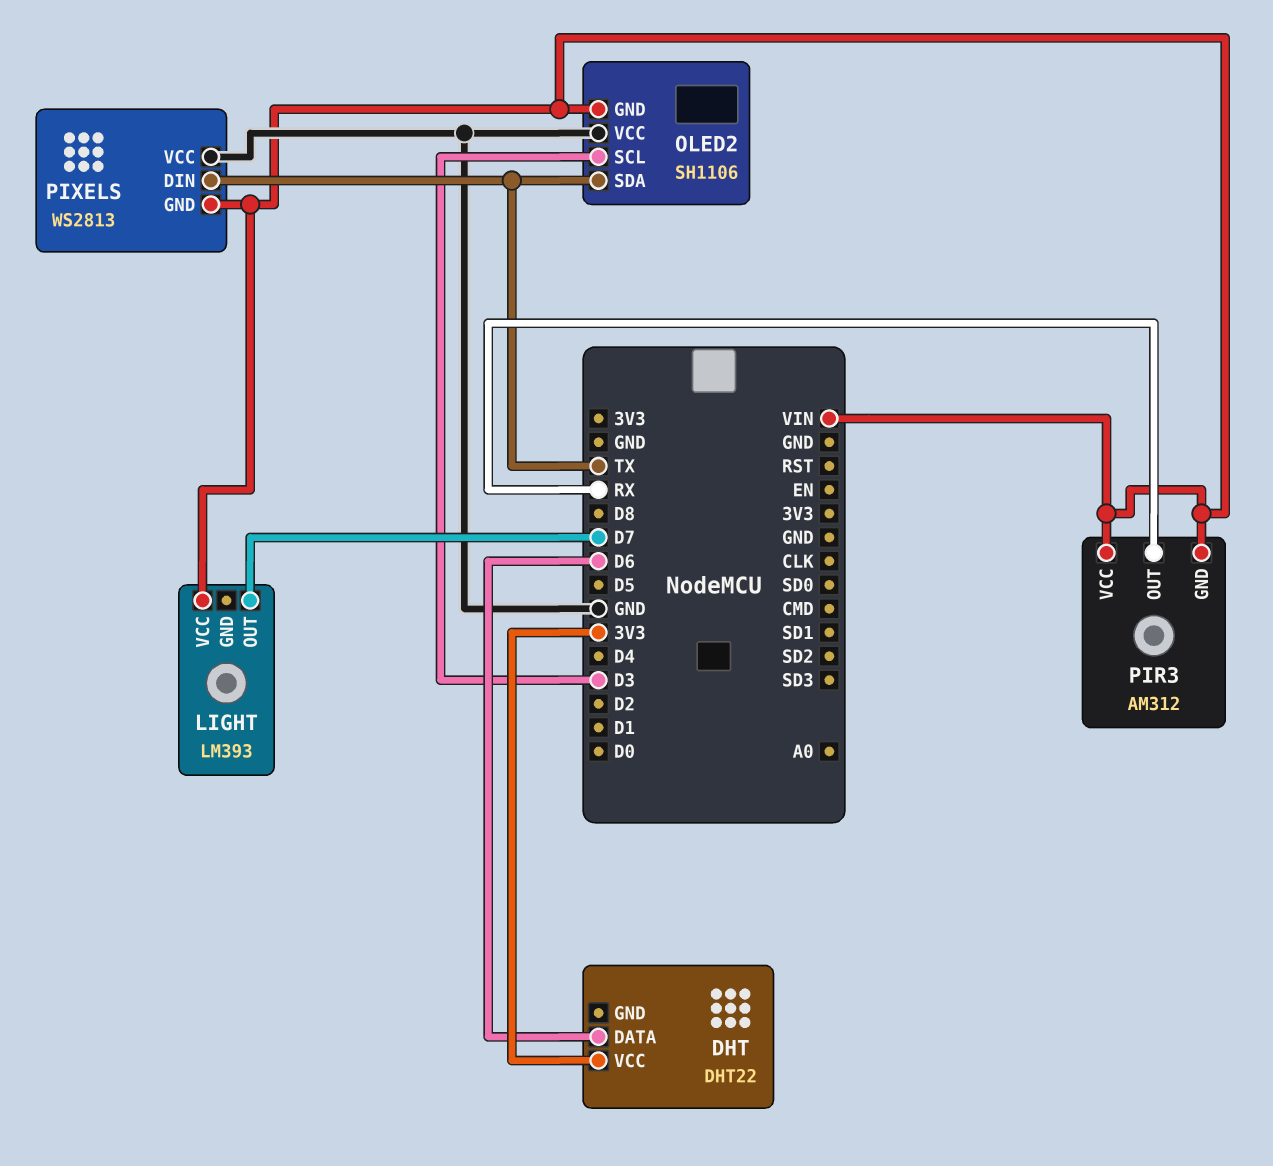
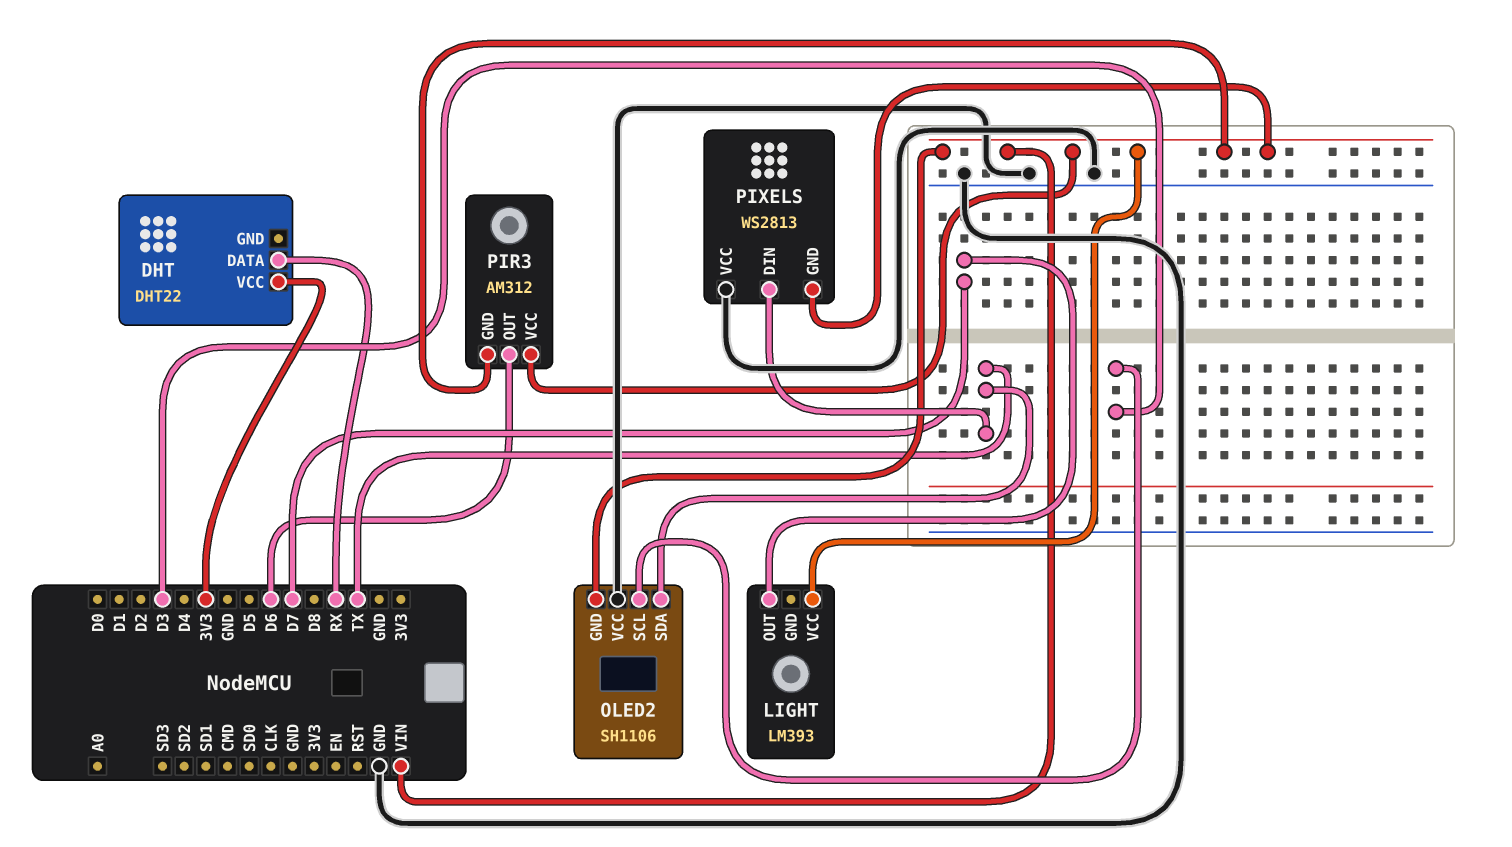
DHT pin DATA: D6 -> RX
PIR3 pin OUT: RX -> D6

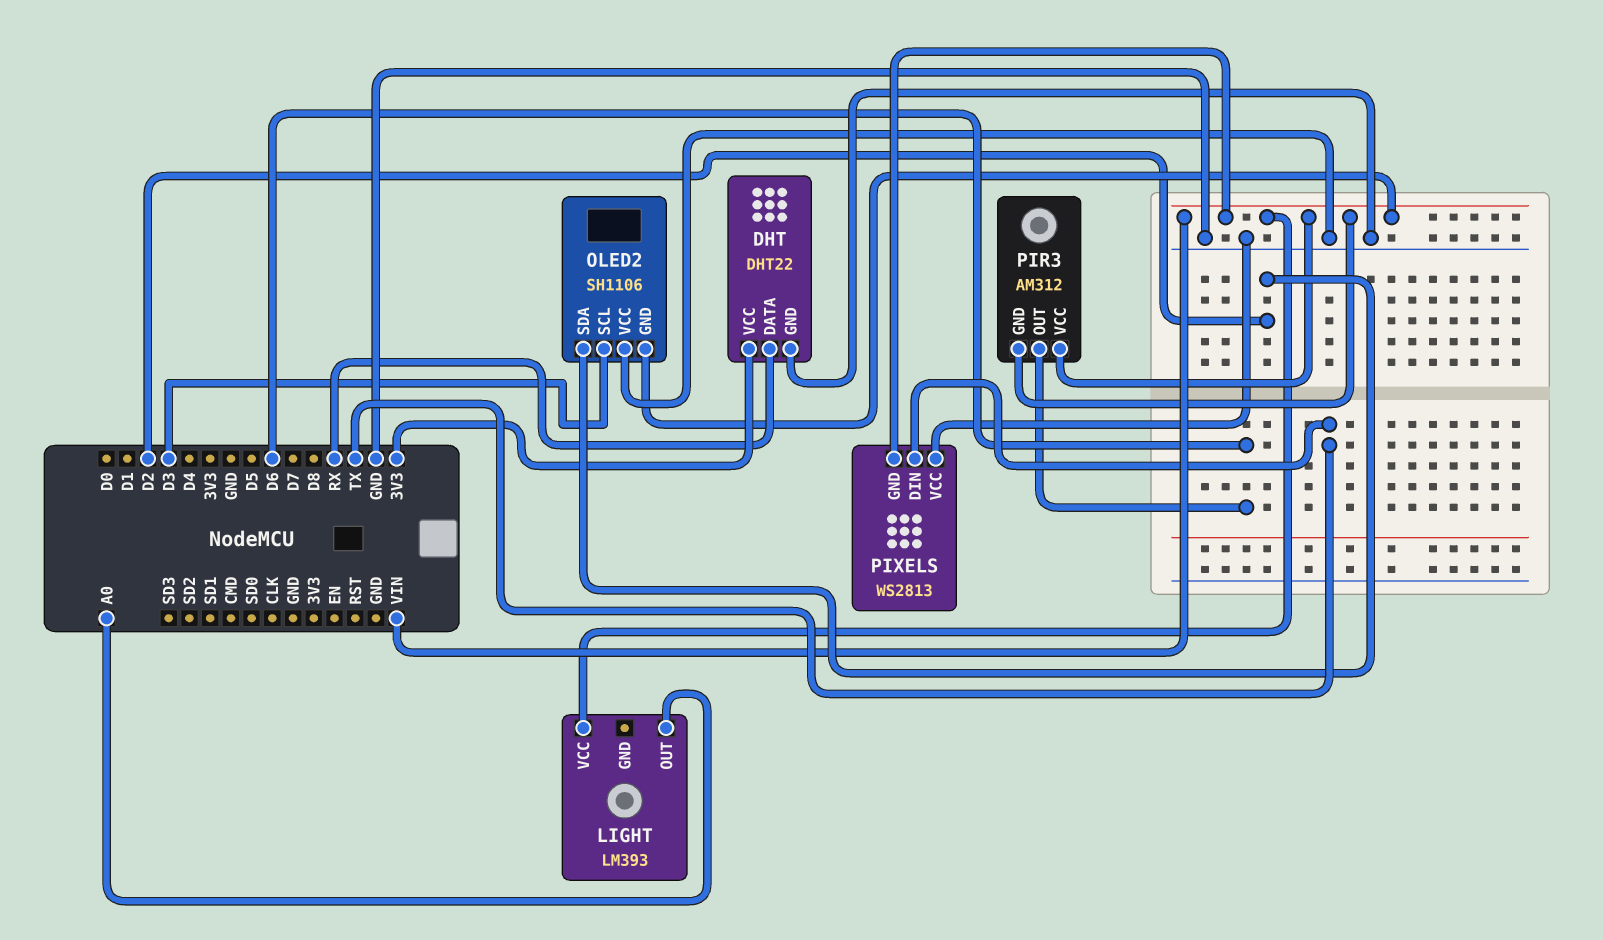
DHT pin GND: none -> GND
LIGHT pin OUT: D7 -> A0
OLED2 pin SDA: TX -> D2

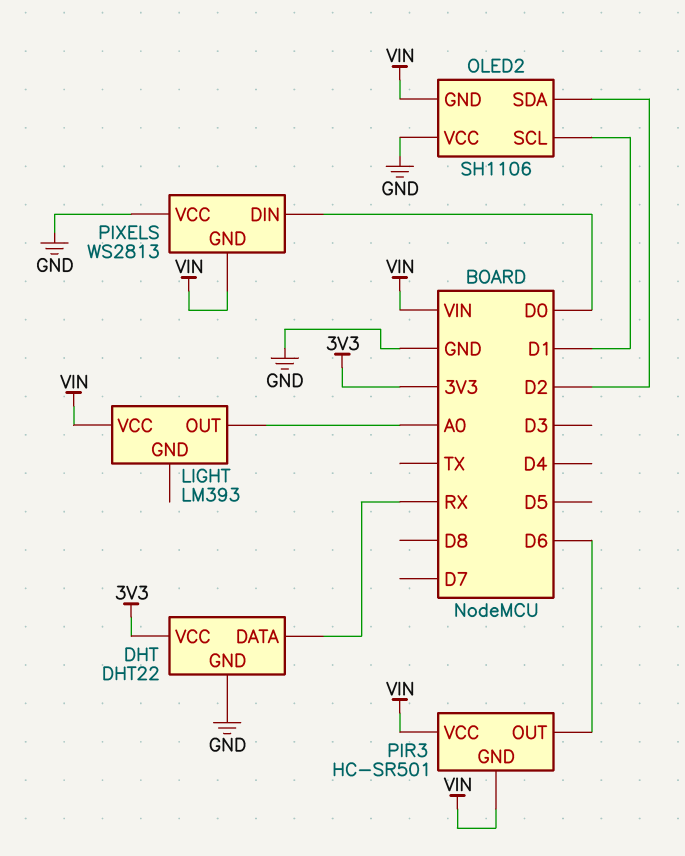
OLED2 pin SCL: D3 -> D1
PIR3: AM312 -> HC-SR501
PIXELS pin DIN: TX -> D0

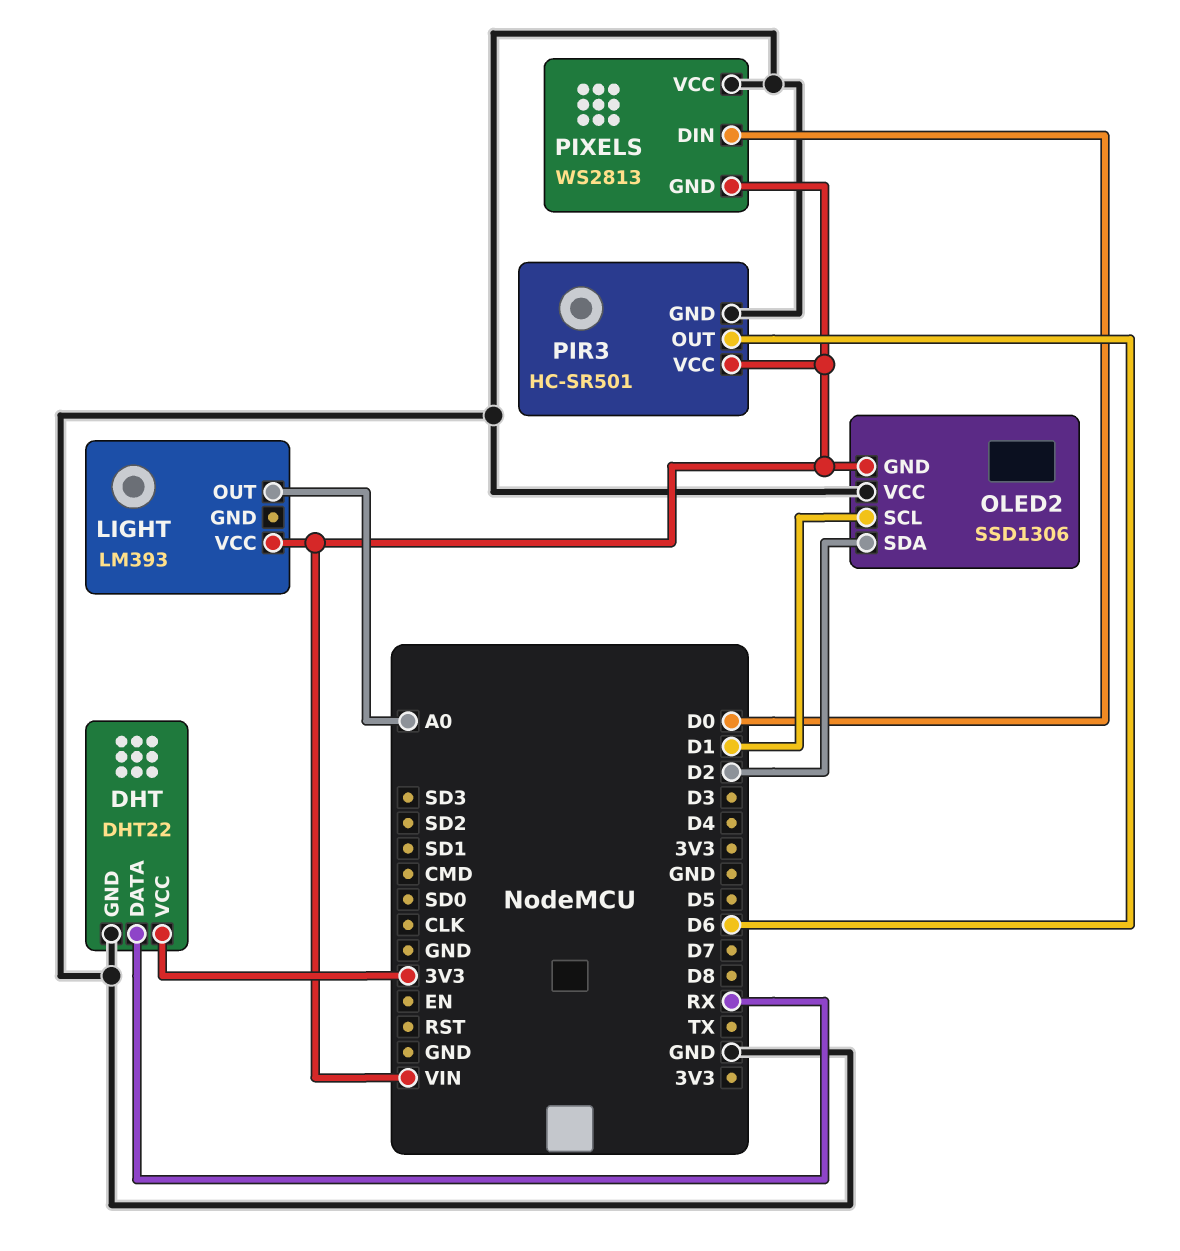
OLED2: SH1106 -> SSD1306
PIR3 pin GND: VIN -> GND

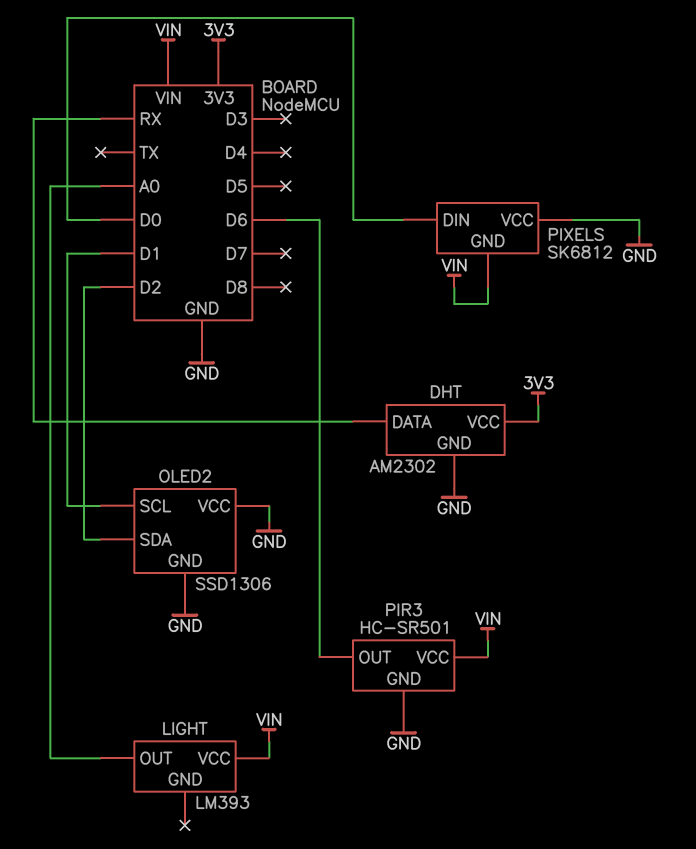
DHT: DHT22 -> AM2302
OLED2 pin GND: VIN -> GND
PIXELS: WS2813 -> SK6812

